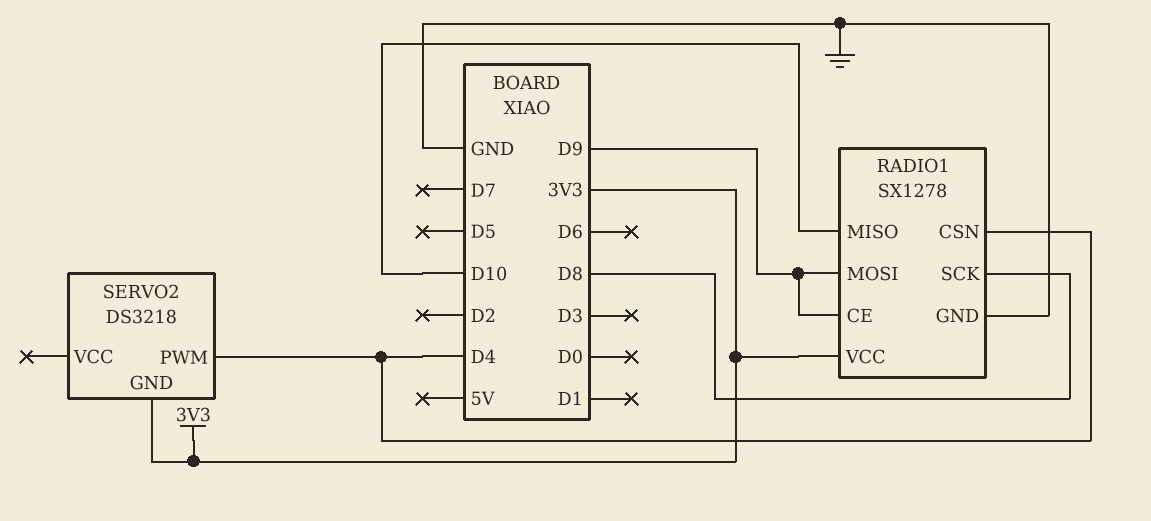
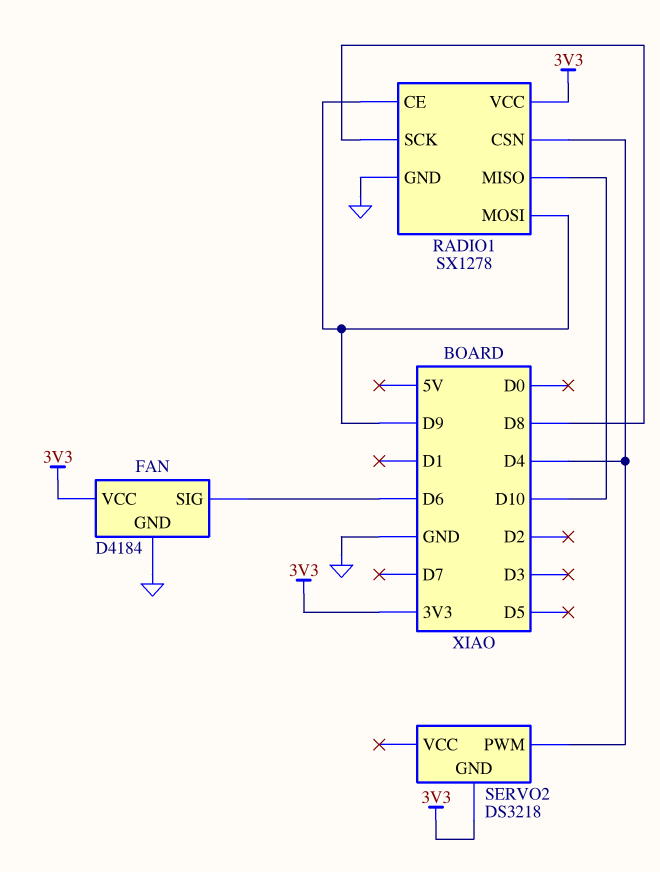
FAN: none -> D4184
FAN pin GND: none -> GND
FAN pin SIG: none -> D6
FAN pin VCC: none -> 3V3

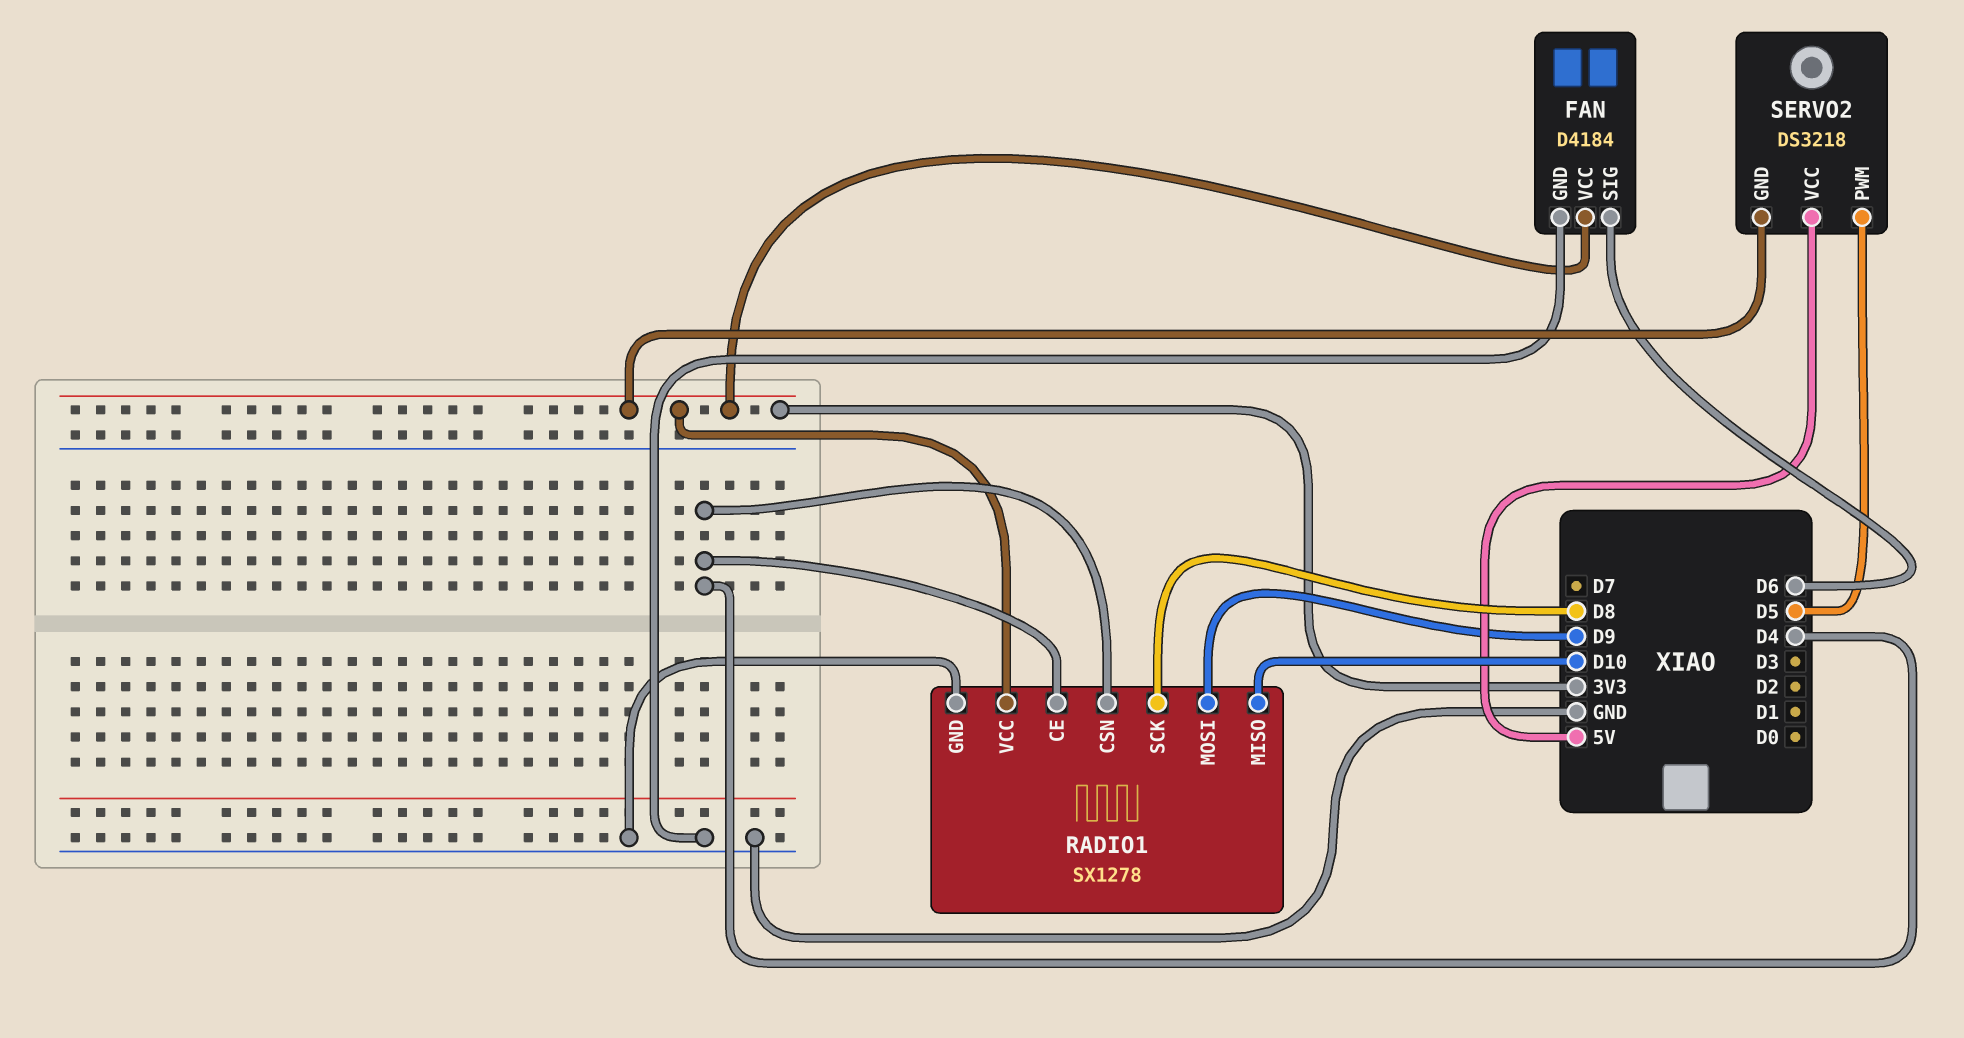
RADIO1 pin CE: D9 -> D4
SERVO2 pin PWM: D4 -> D5
SERVO2 pin VCC: none -> 5V

